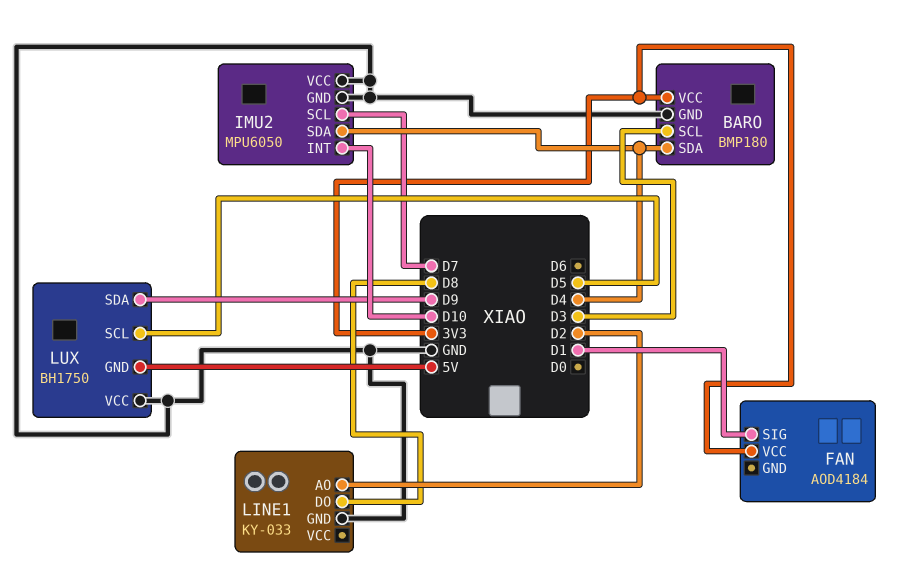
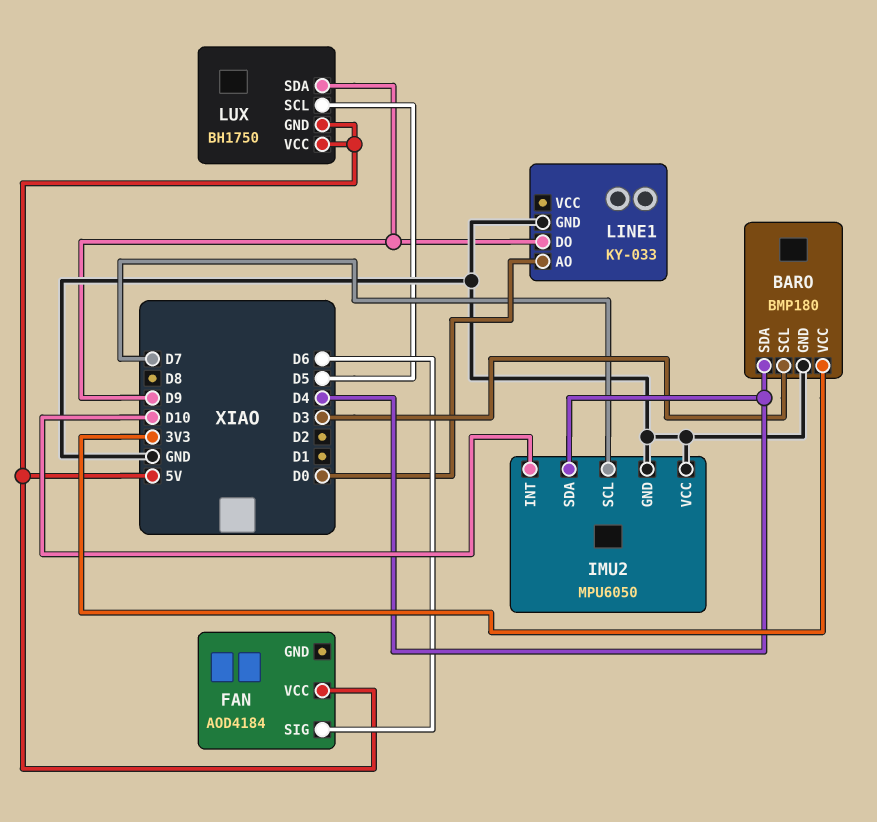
FAN pin SIG: D1 -> D6
FAN pin VCC: 3V3 -> 5V
LINE1 pin AO: D2 -> D0
LINE1 pin DO: D8 -> D9
LUX pin VCC: GND -> 5V

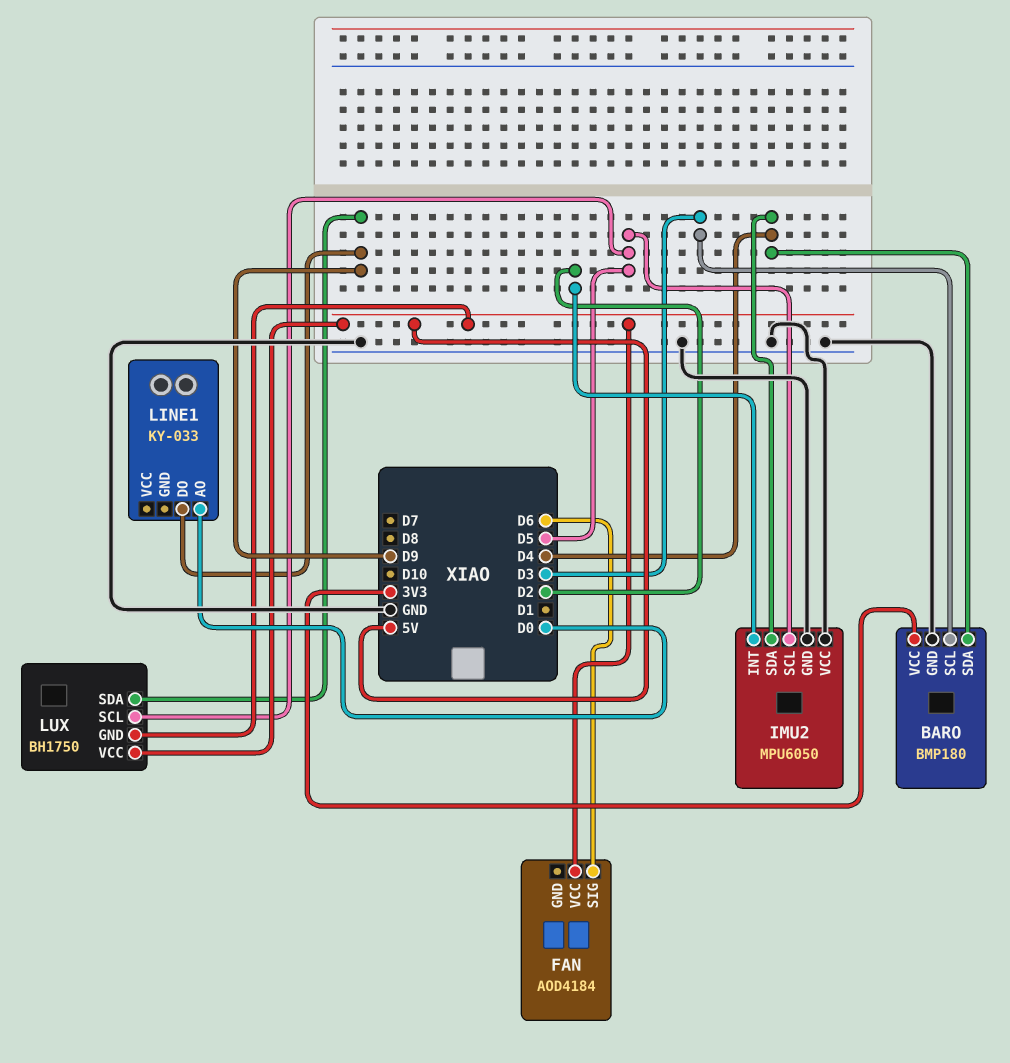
IMU2 pin INT: D10 -> D2
IMU2 pin SCL: D7 -> D5
LINE1 pin GND: GND -> none

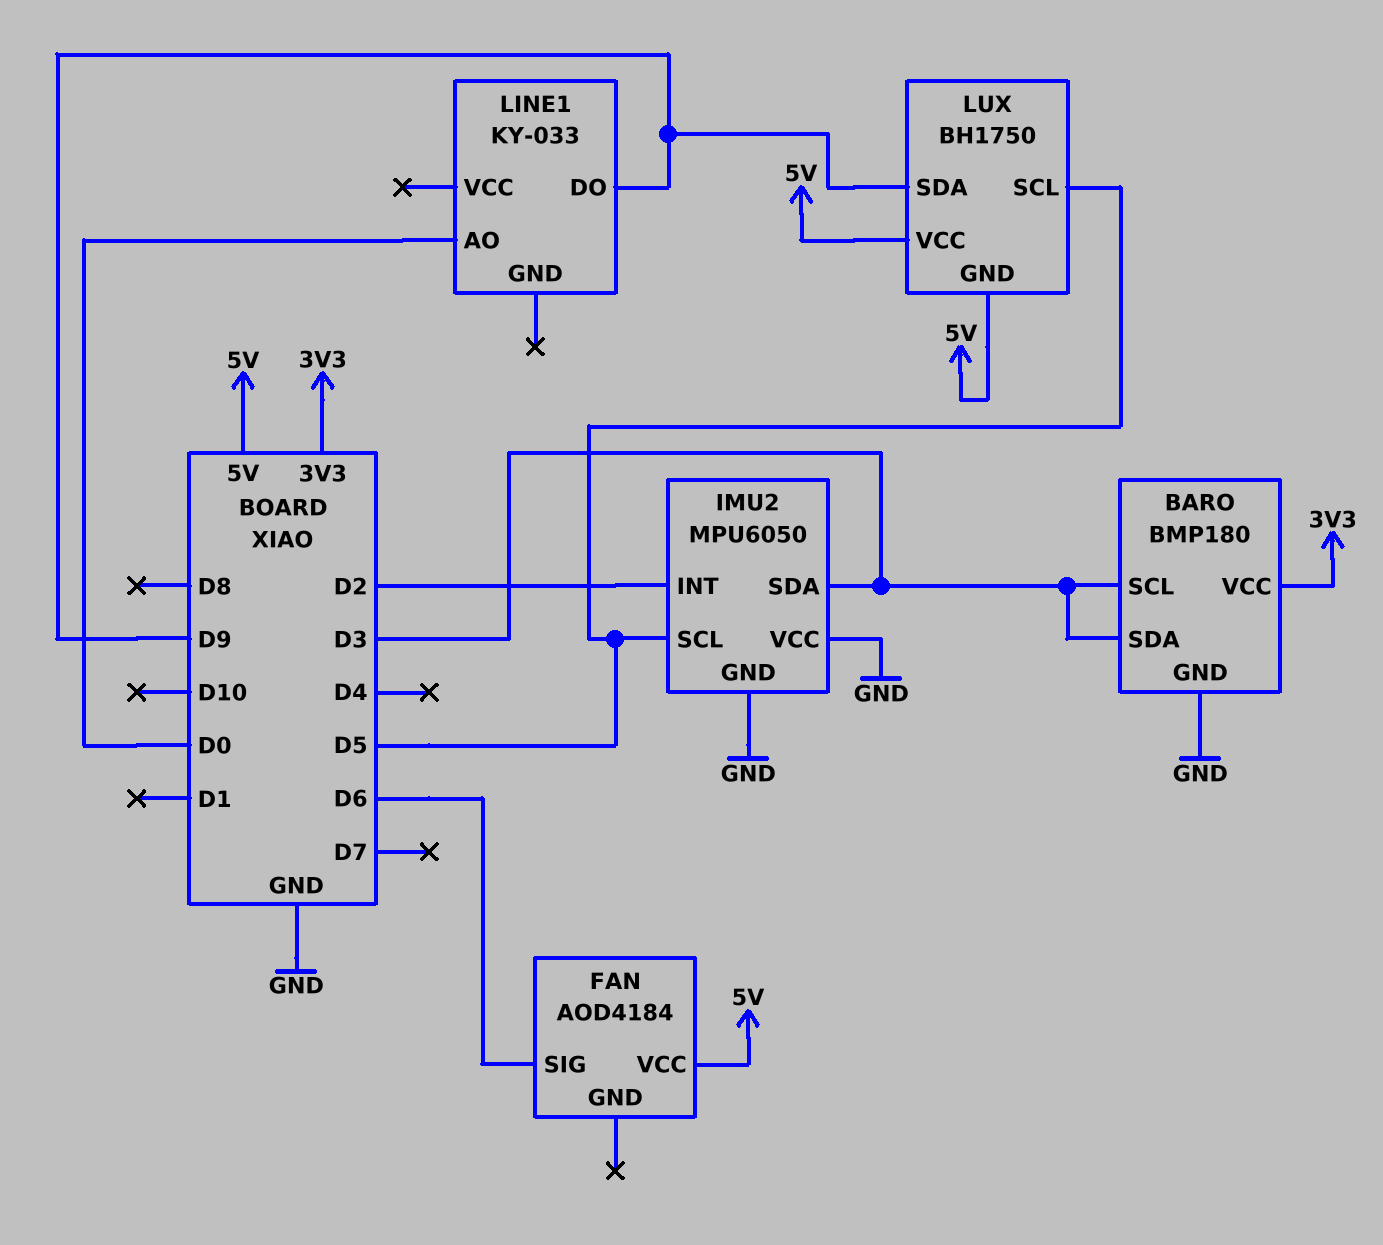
BARO pin SDA: D4 -> D3
IMU2 pin SDA: D4 -> D3

